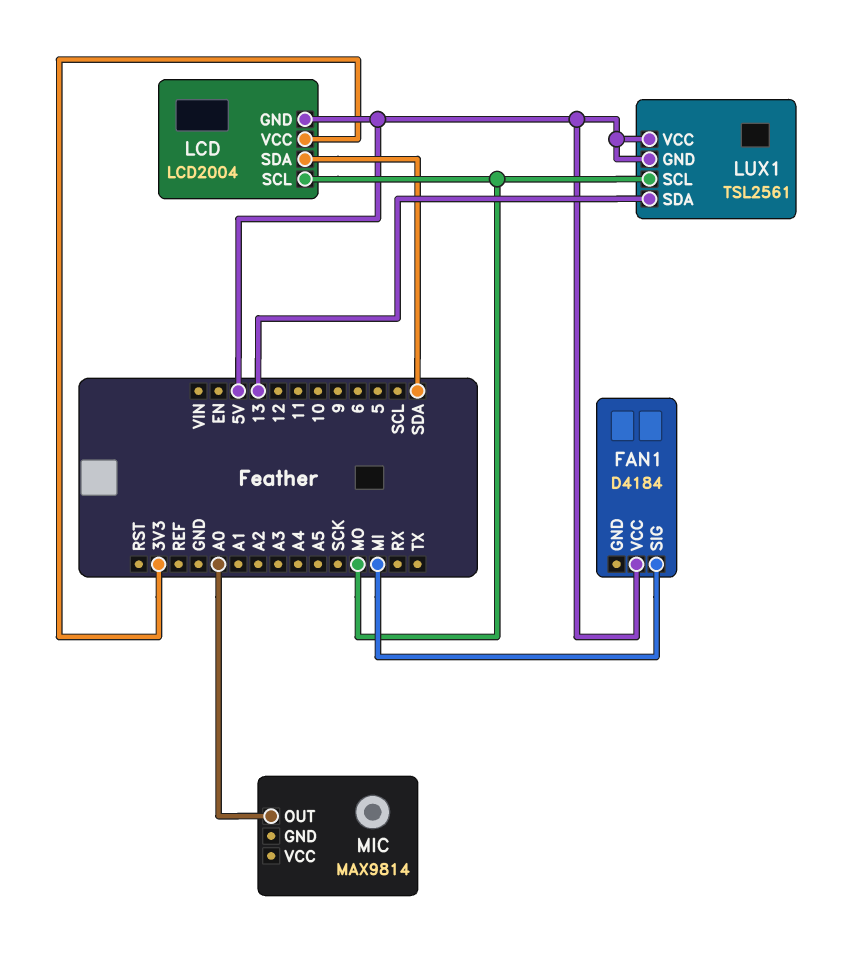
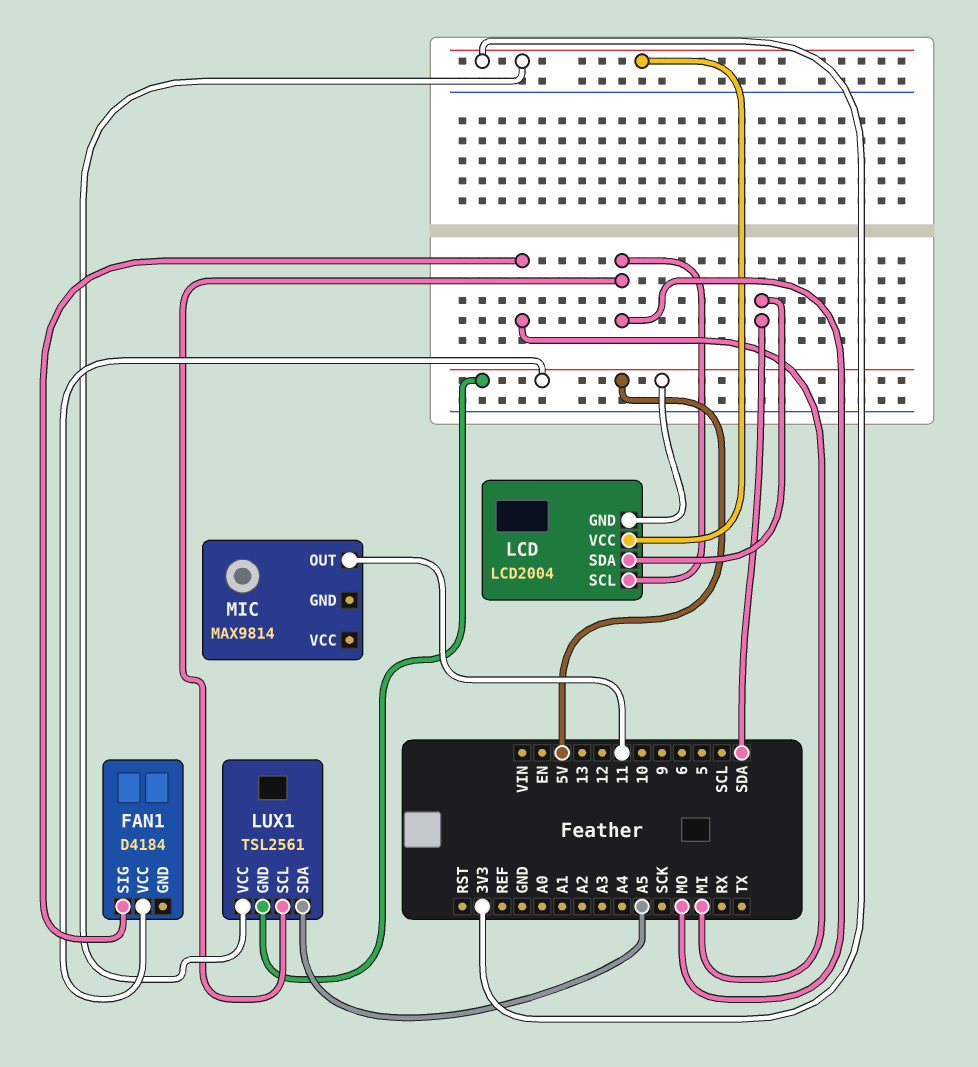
LUX1 pin SDA: 13 -> A5
LUX1 pin VCC: 5V -> 3V3
MIC pin OUT: A0 -> 11

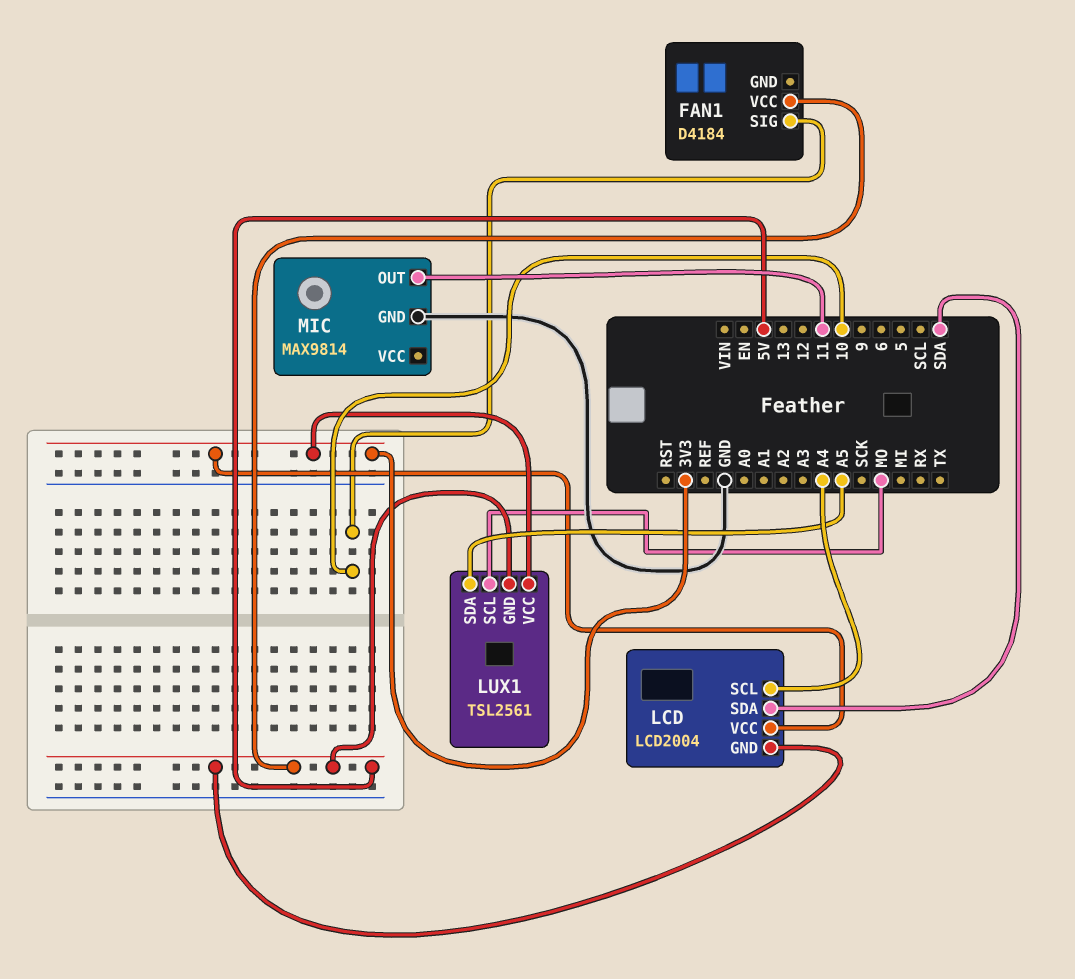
FAN1 pin SIG: MI -> 10
LCD pin SCL: MO -> A4
MIC pin GND: none -> GND

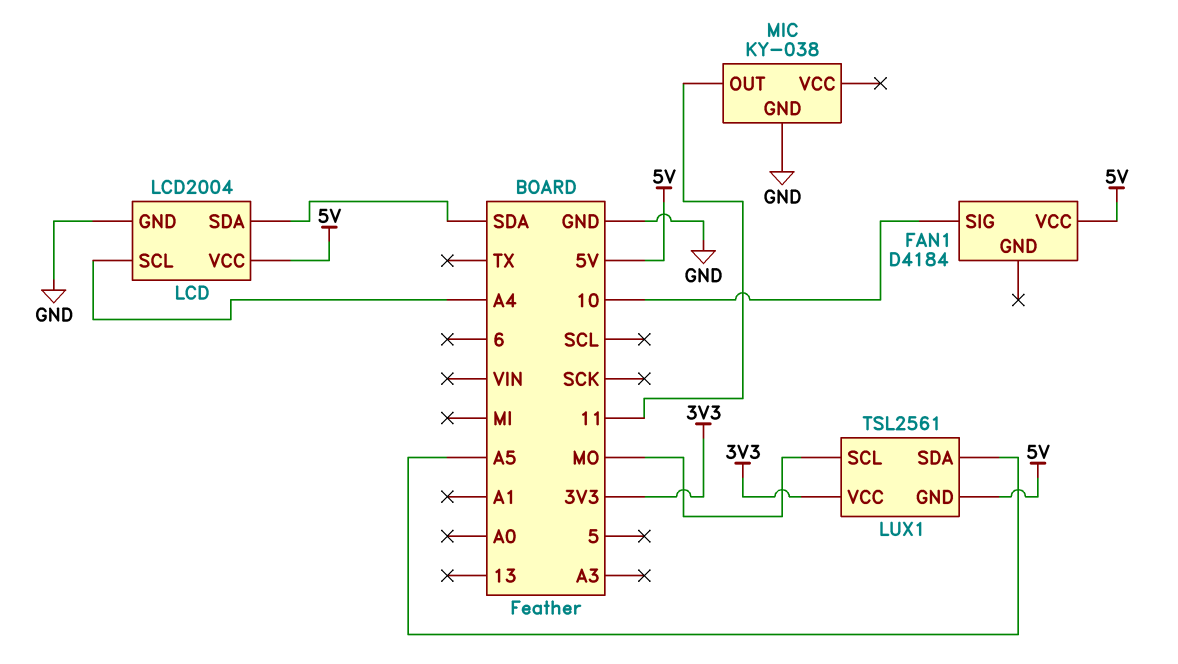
LCD pin GND: 5V -> GND
LCD pin VCC: 3V3 -> 5V
MIC: MAX9814 -> KY-038

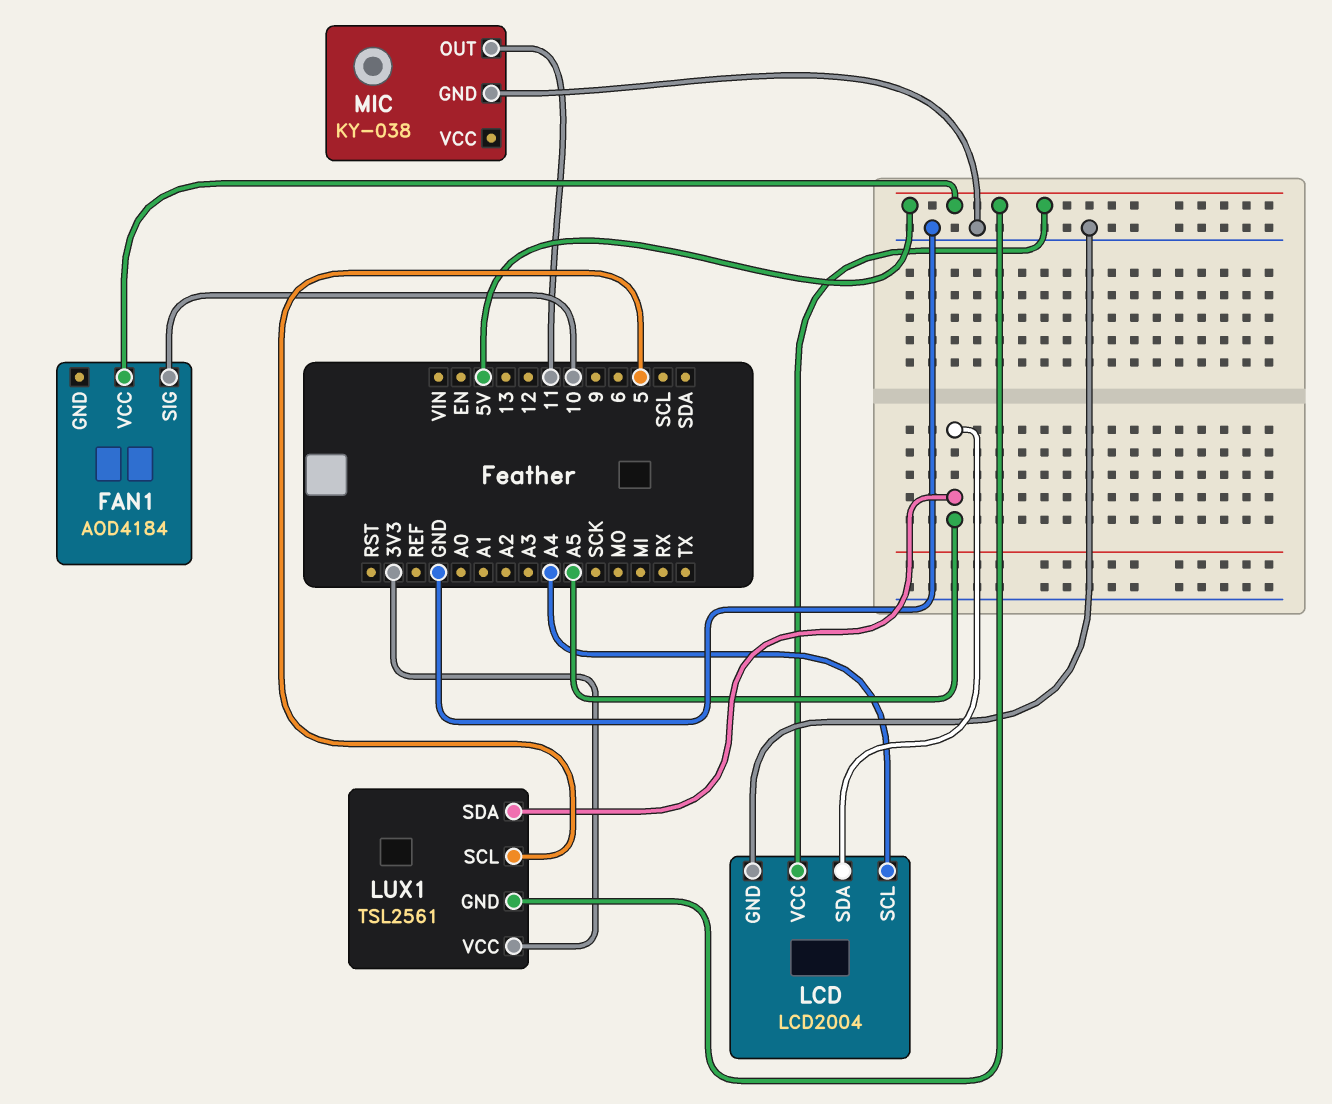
FAN1: D4184 -> AOD4184
LCD pin SDA: SDA -> A5
LUX1 pin SCL: MO -> 5

